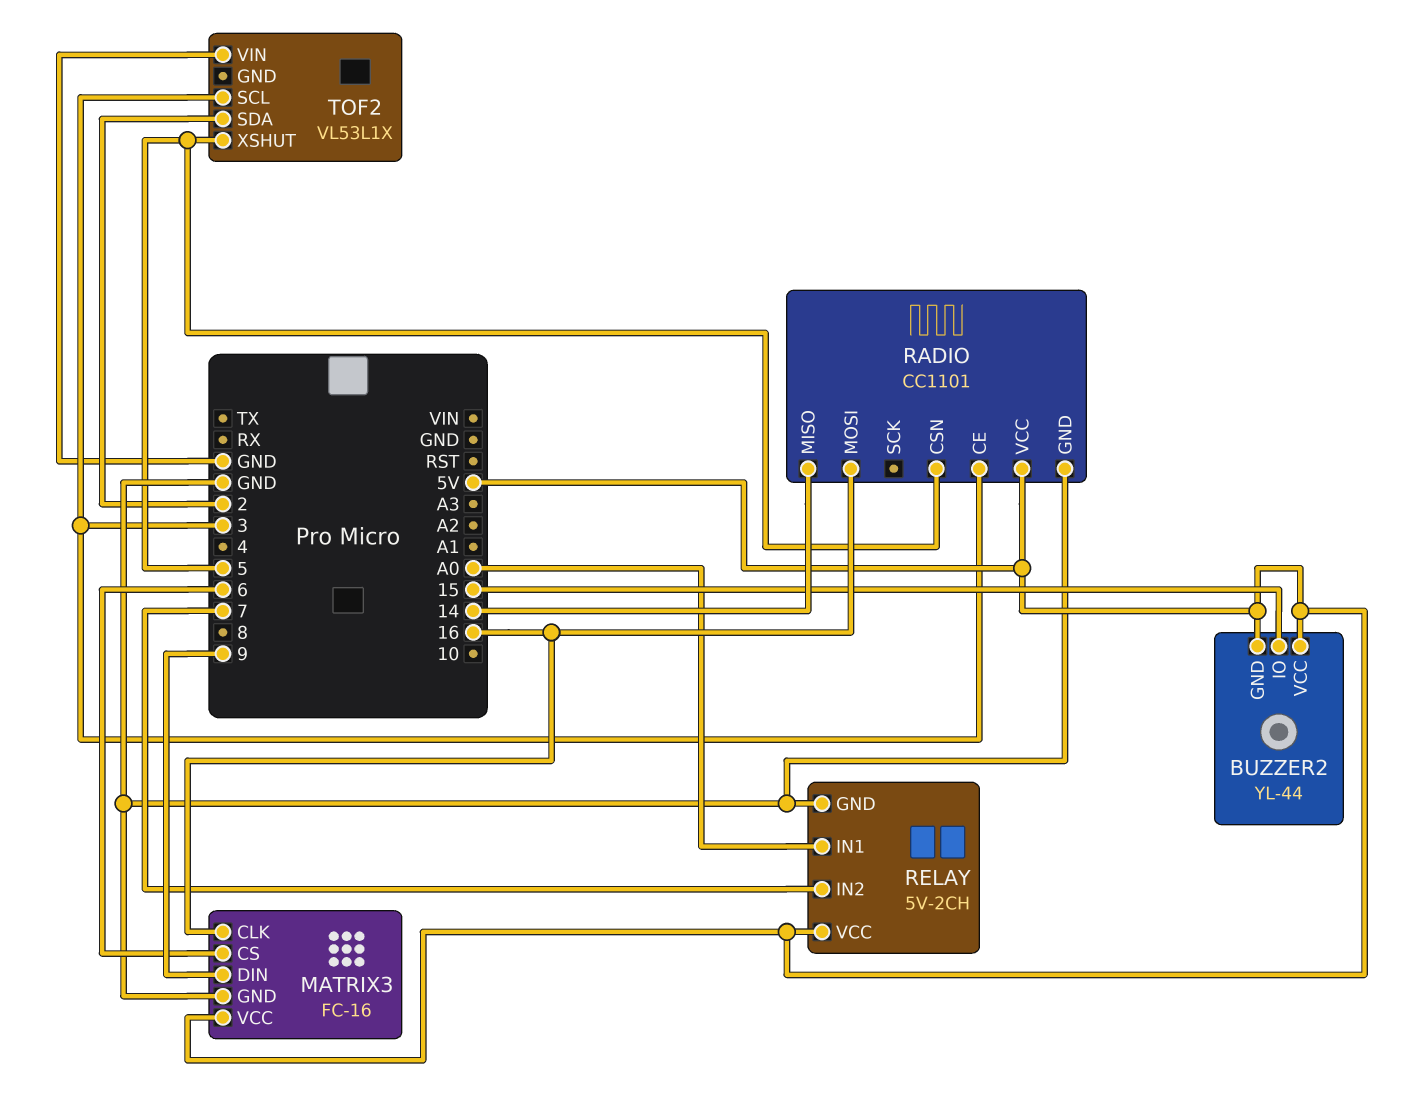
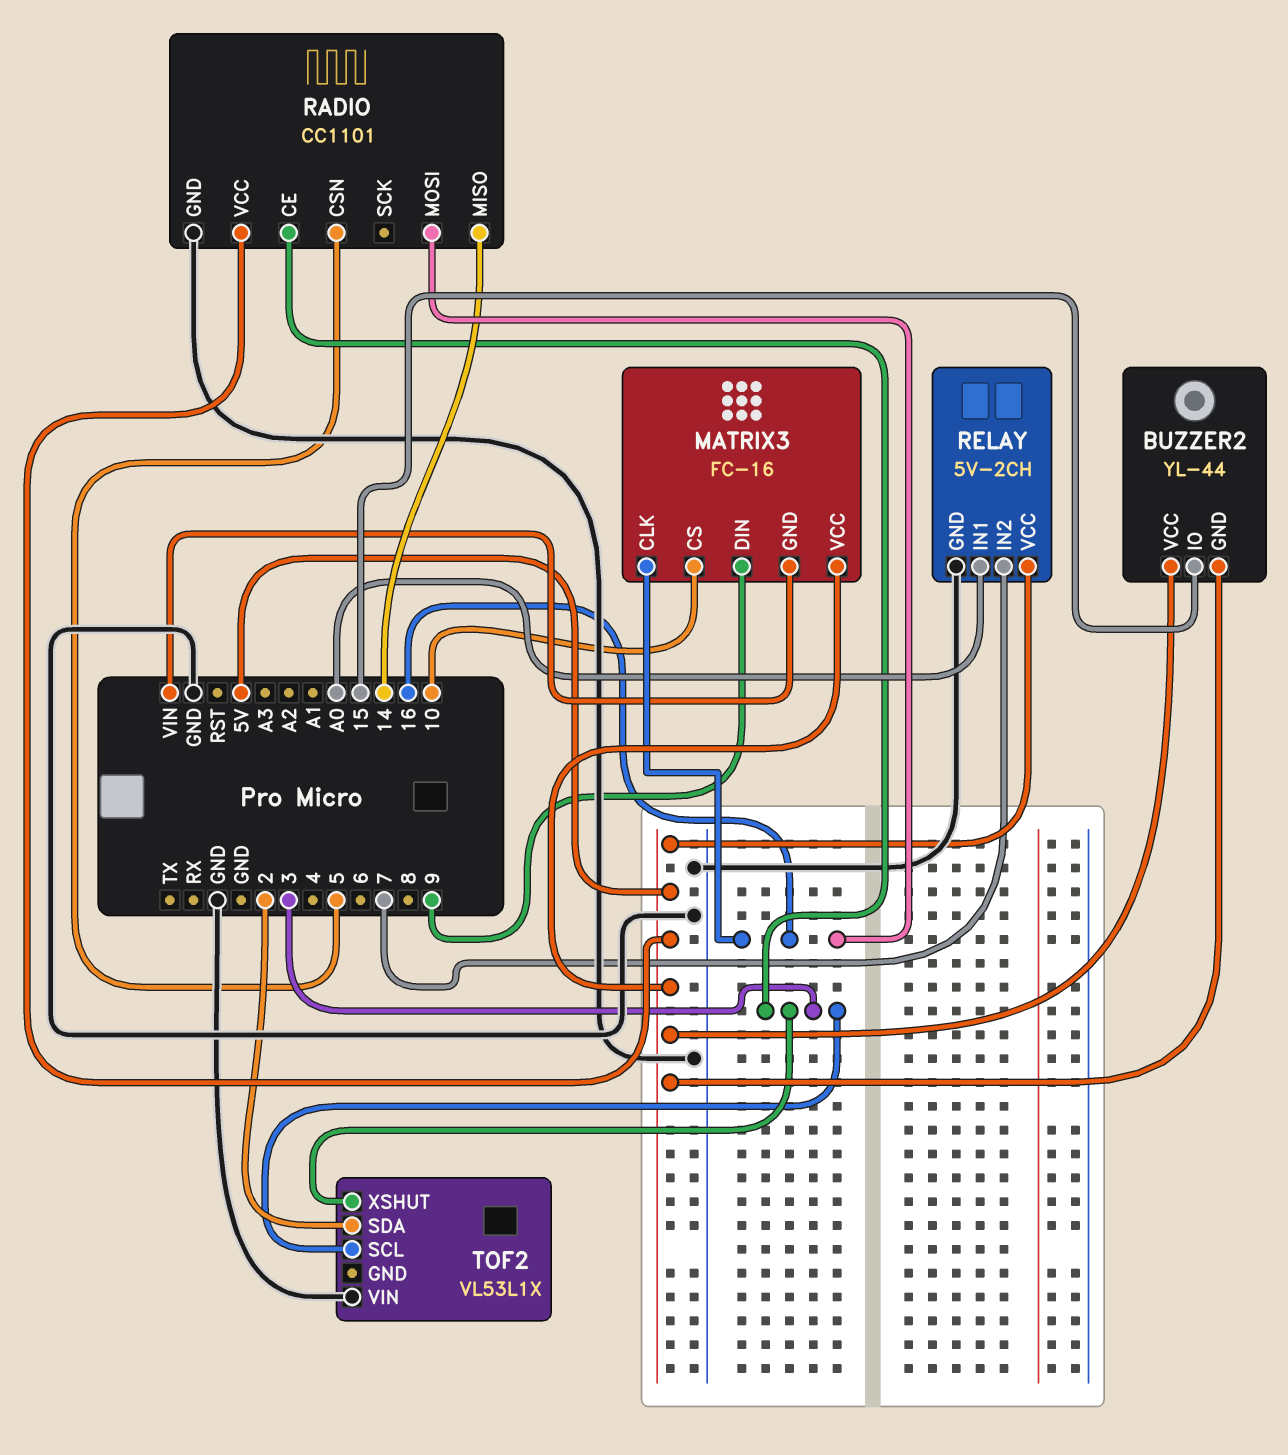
MATRIX3 pin CS: 6 -> 10
MATRIX3 pin GND: GND -> VIN
TOF2 pin XSHUT: 5 -> 3

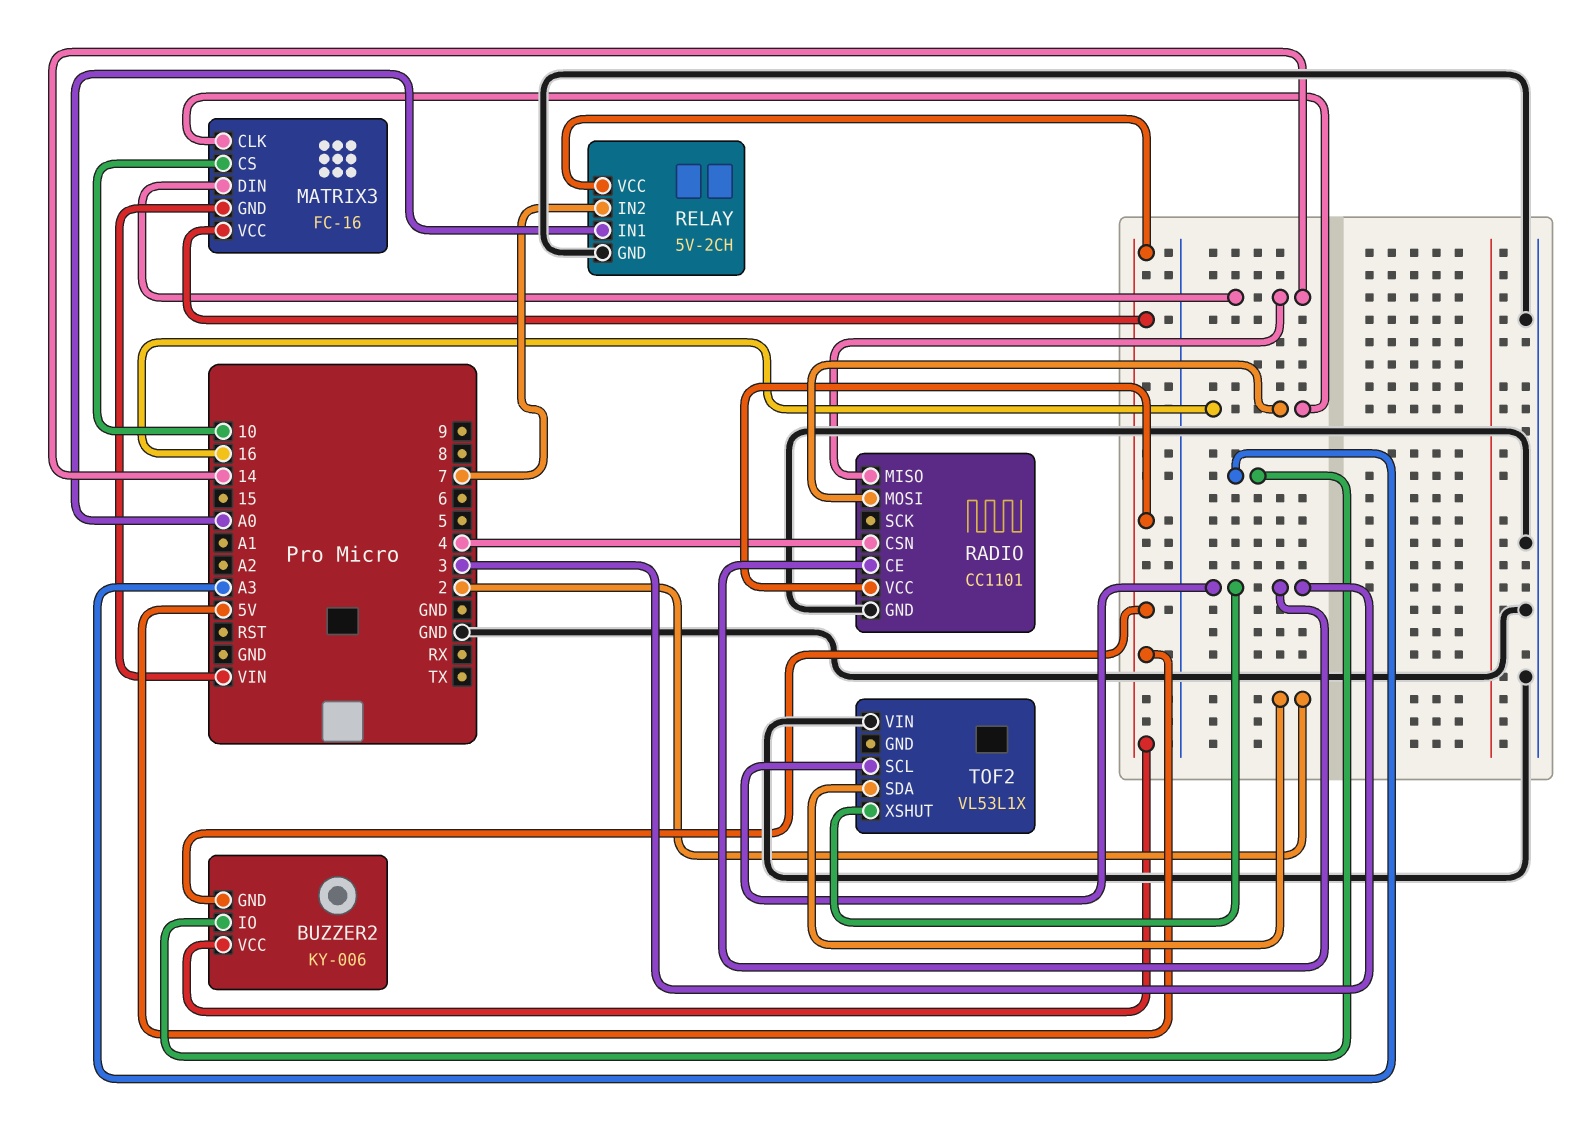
BUZZER2: YL-44 -> KY-006
BUZZER2 pin IO: 15 -> A3
MATRIX3 pin DIN: 9 -> 14
RADIO pin CSN: 5 -> 4

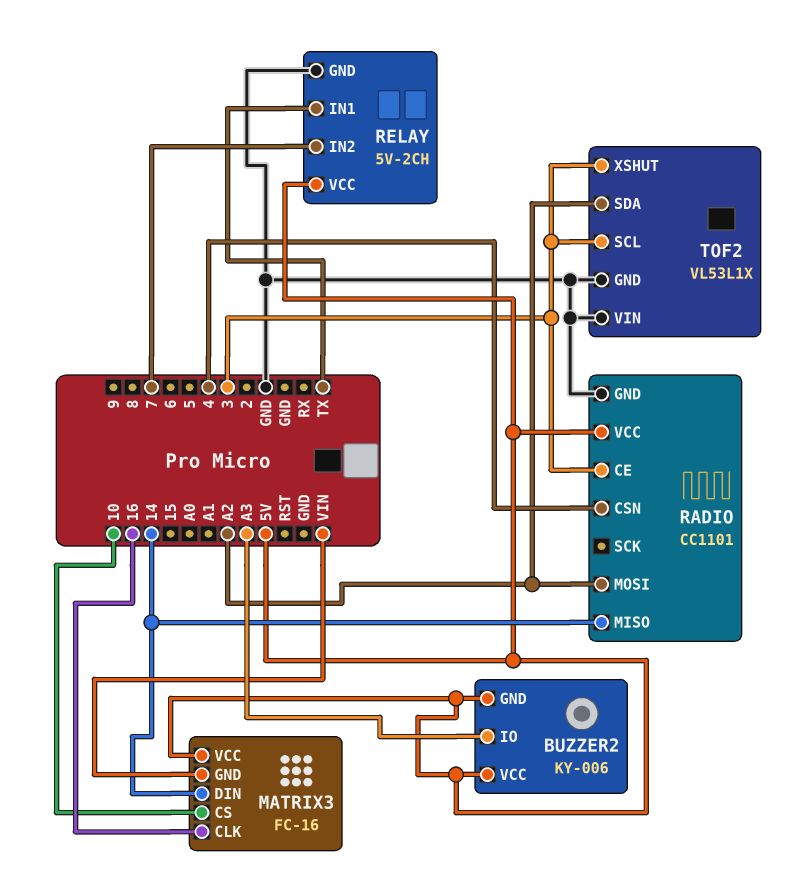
RADIO pin MOSI: 16 -> A2
RELAY pin IN1: A0 -> TX
TOF2 pin GND: none -> GND
TOF2 pin SDA: 2 -> A2

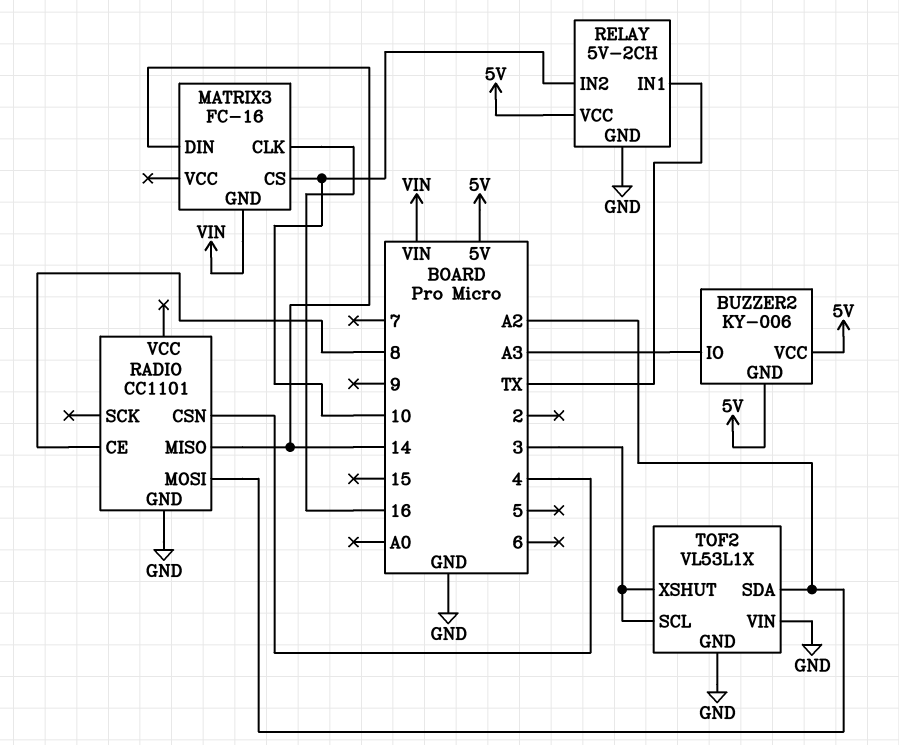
MATRIX3 pin VCC: 5V -> none
RADIO pin CE: 3 -> 8
RADIO pin VCC: 5V -> none
RELAY pin IN2: 7 -> 10

